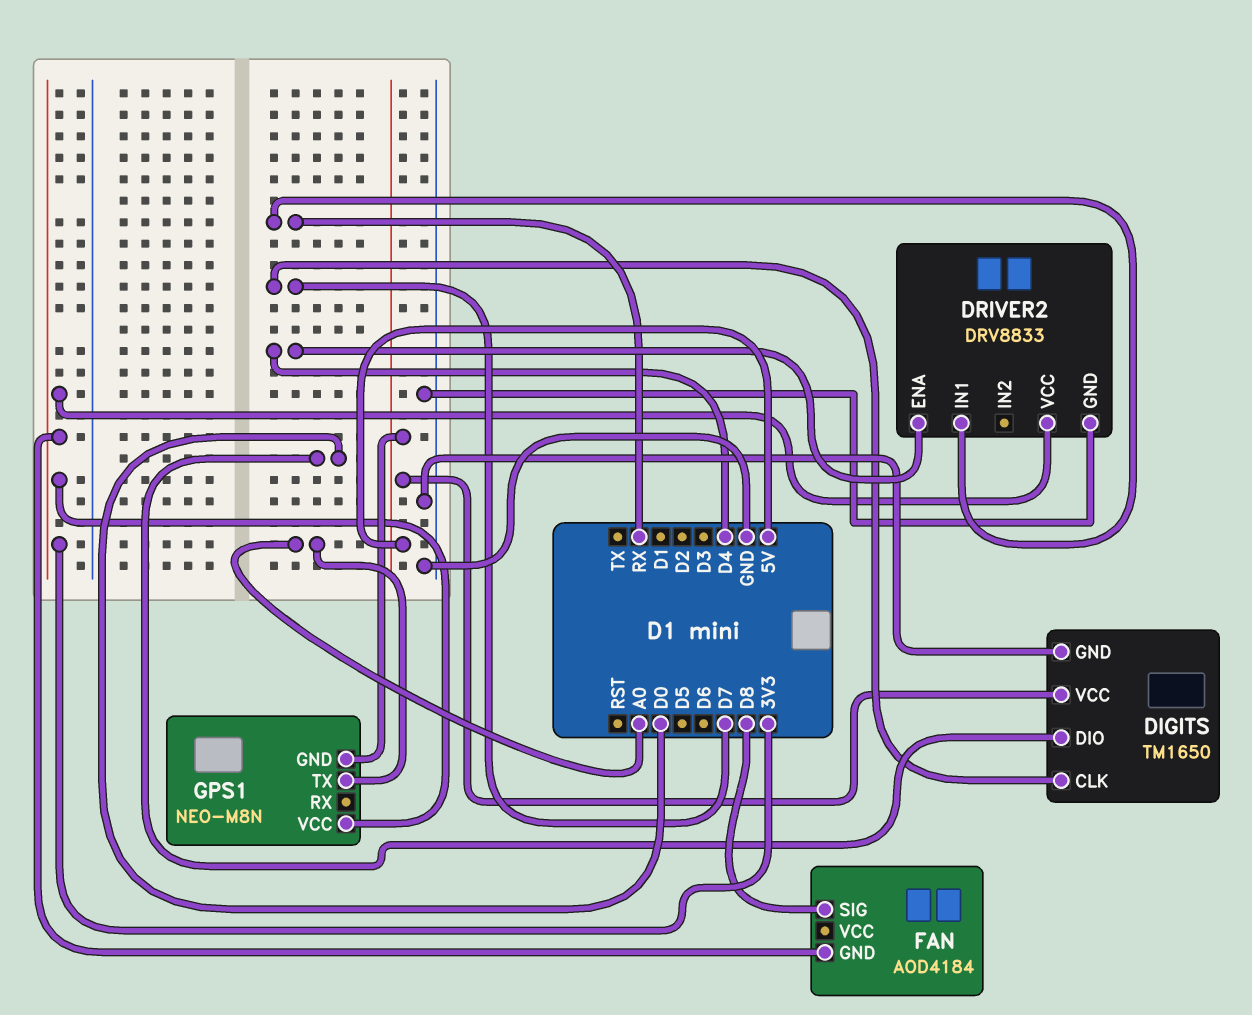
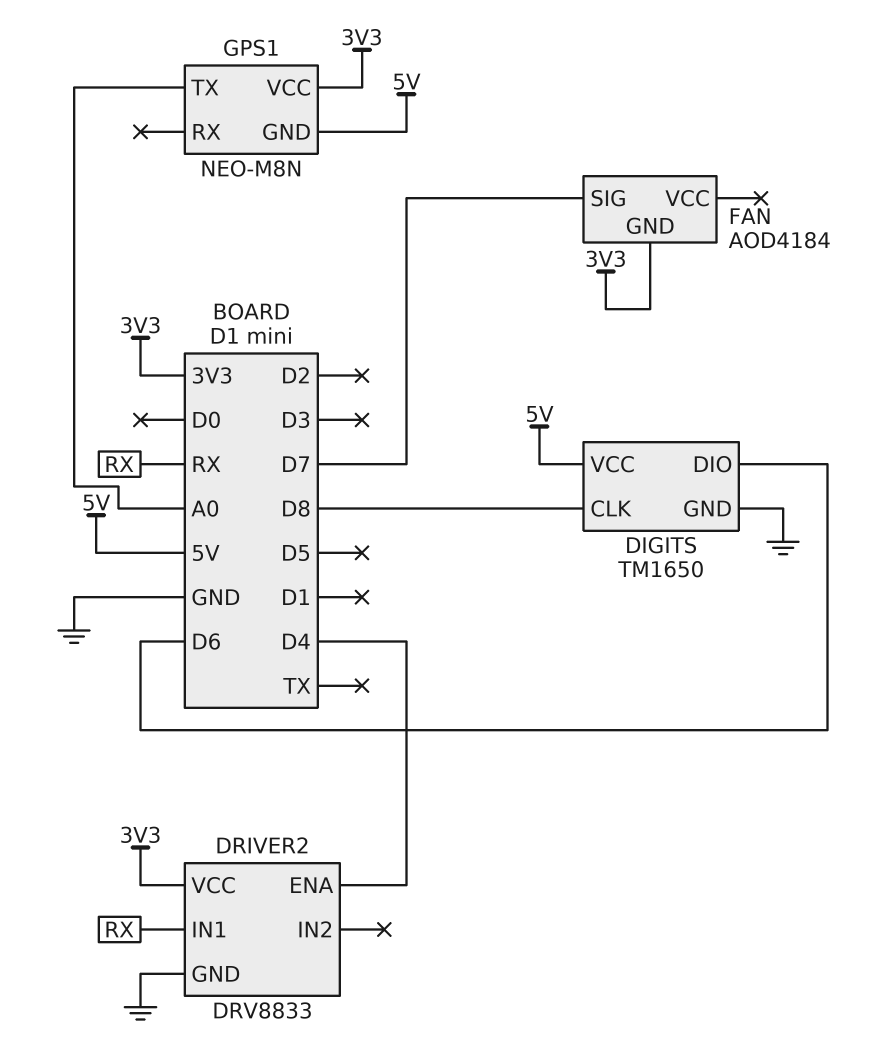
DIGITS pin CLK: D7 -> D8
DIGITS pin DIO: D0 -> D6
FAN pin SIG: D8 -> D7

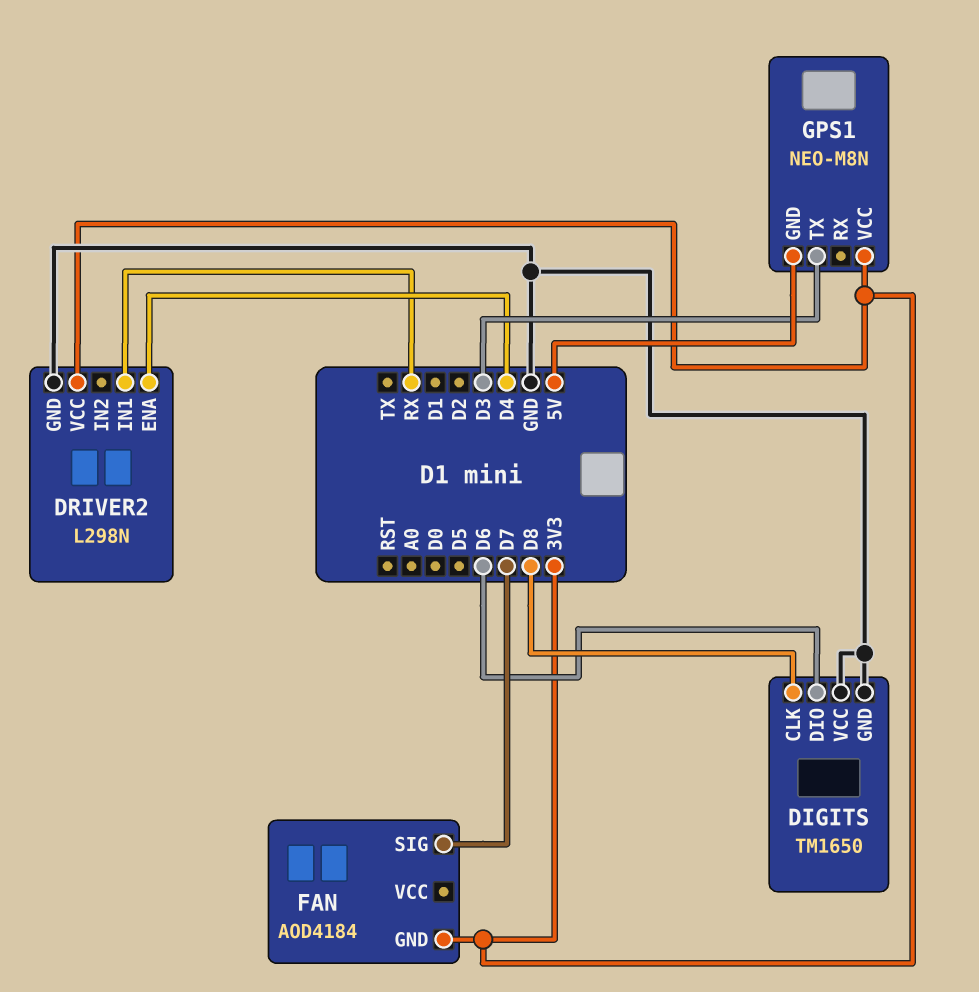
DIGITS pin VCC: 5V -> GND
DRIVER2: DRV8833 -> L298N
GPS1 pin TX: A0 -> D3

